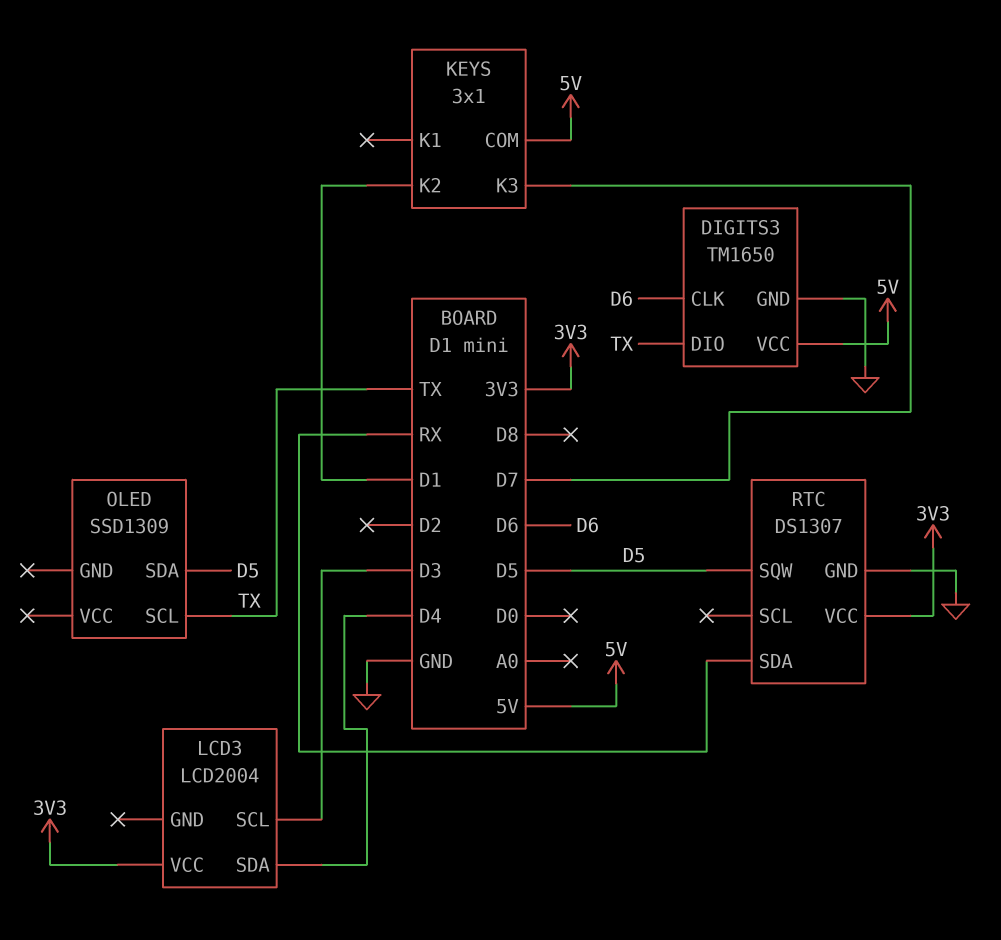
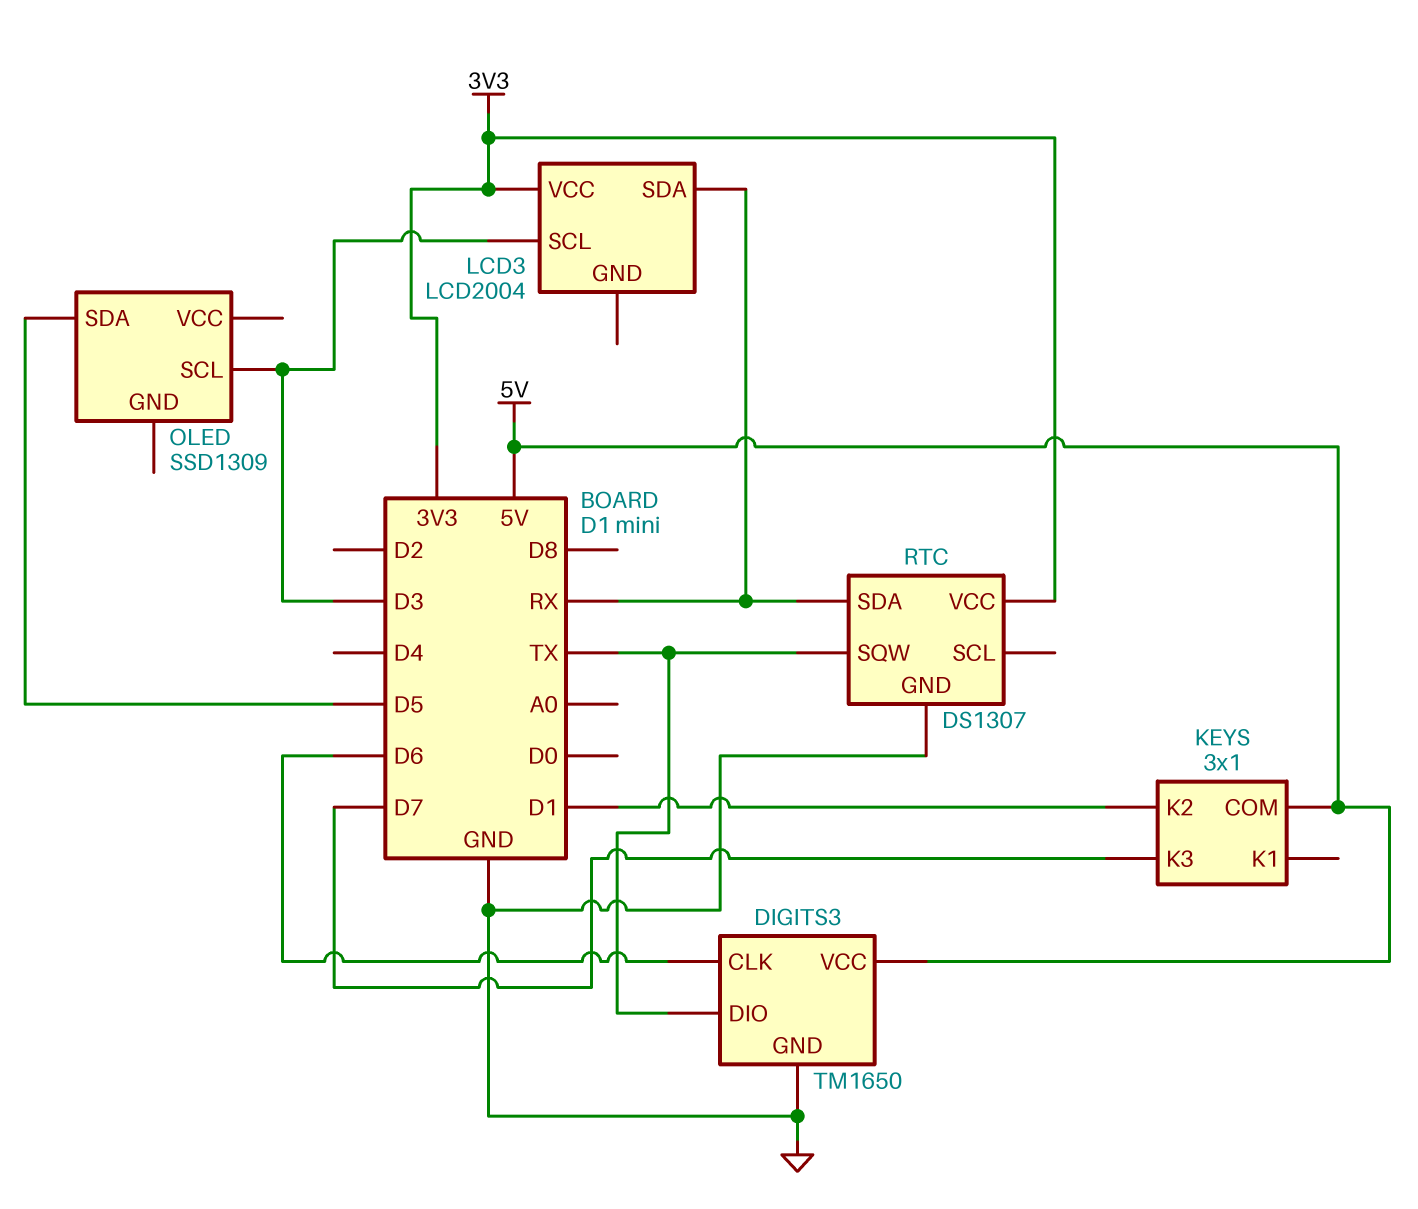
LCD3 pin SDA: D4 -> RX
OLED pin SCL: TX -> D3
RTC pin SQW: D5 -> TX

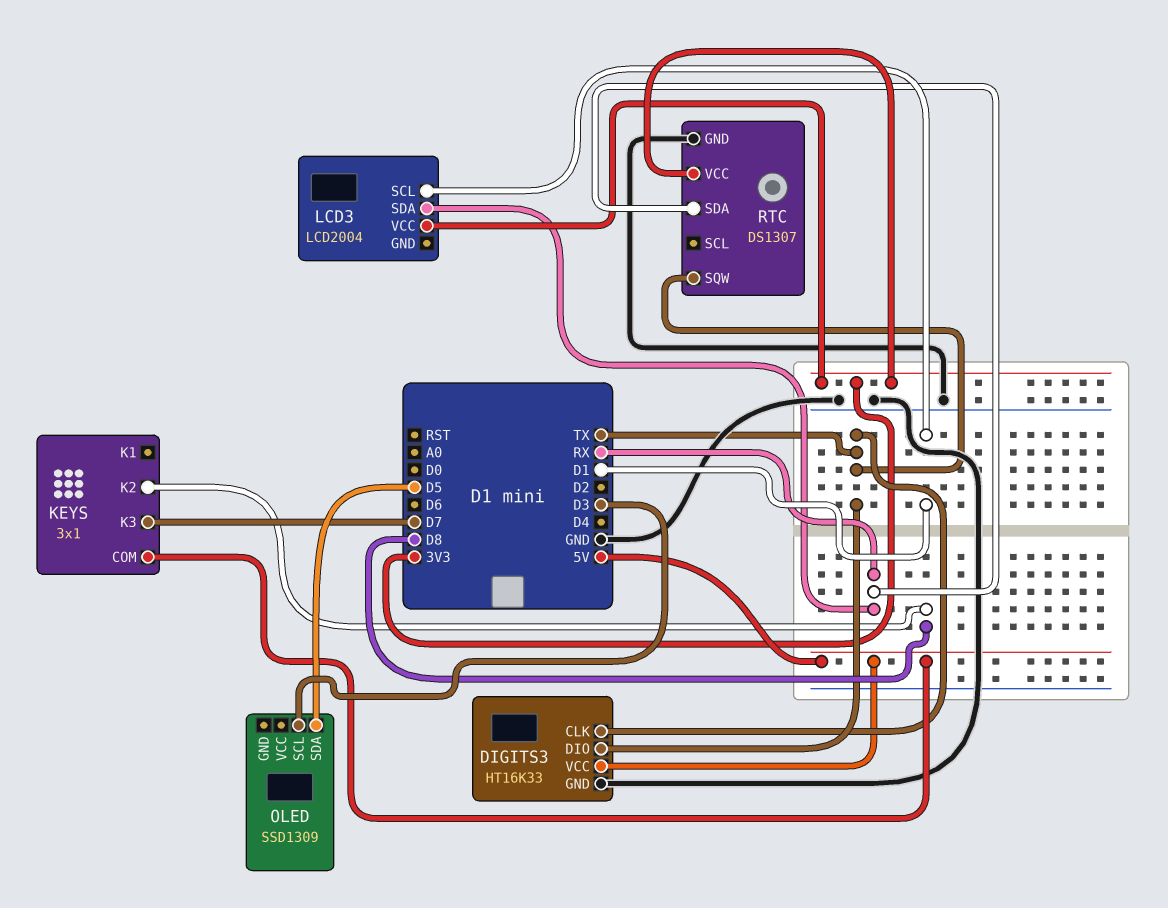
DIGITS3: TM1650 -> HT16K33
DIGITS3 pin CLK: D6 -> TX
KEYS pin K2: D1 -> D8
LCD3 pin SCL: D3 -> D1

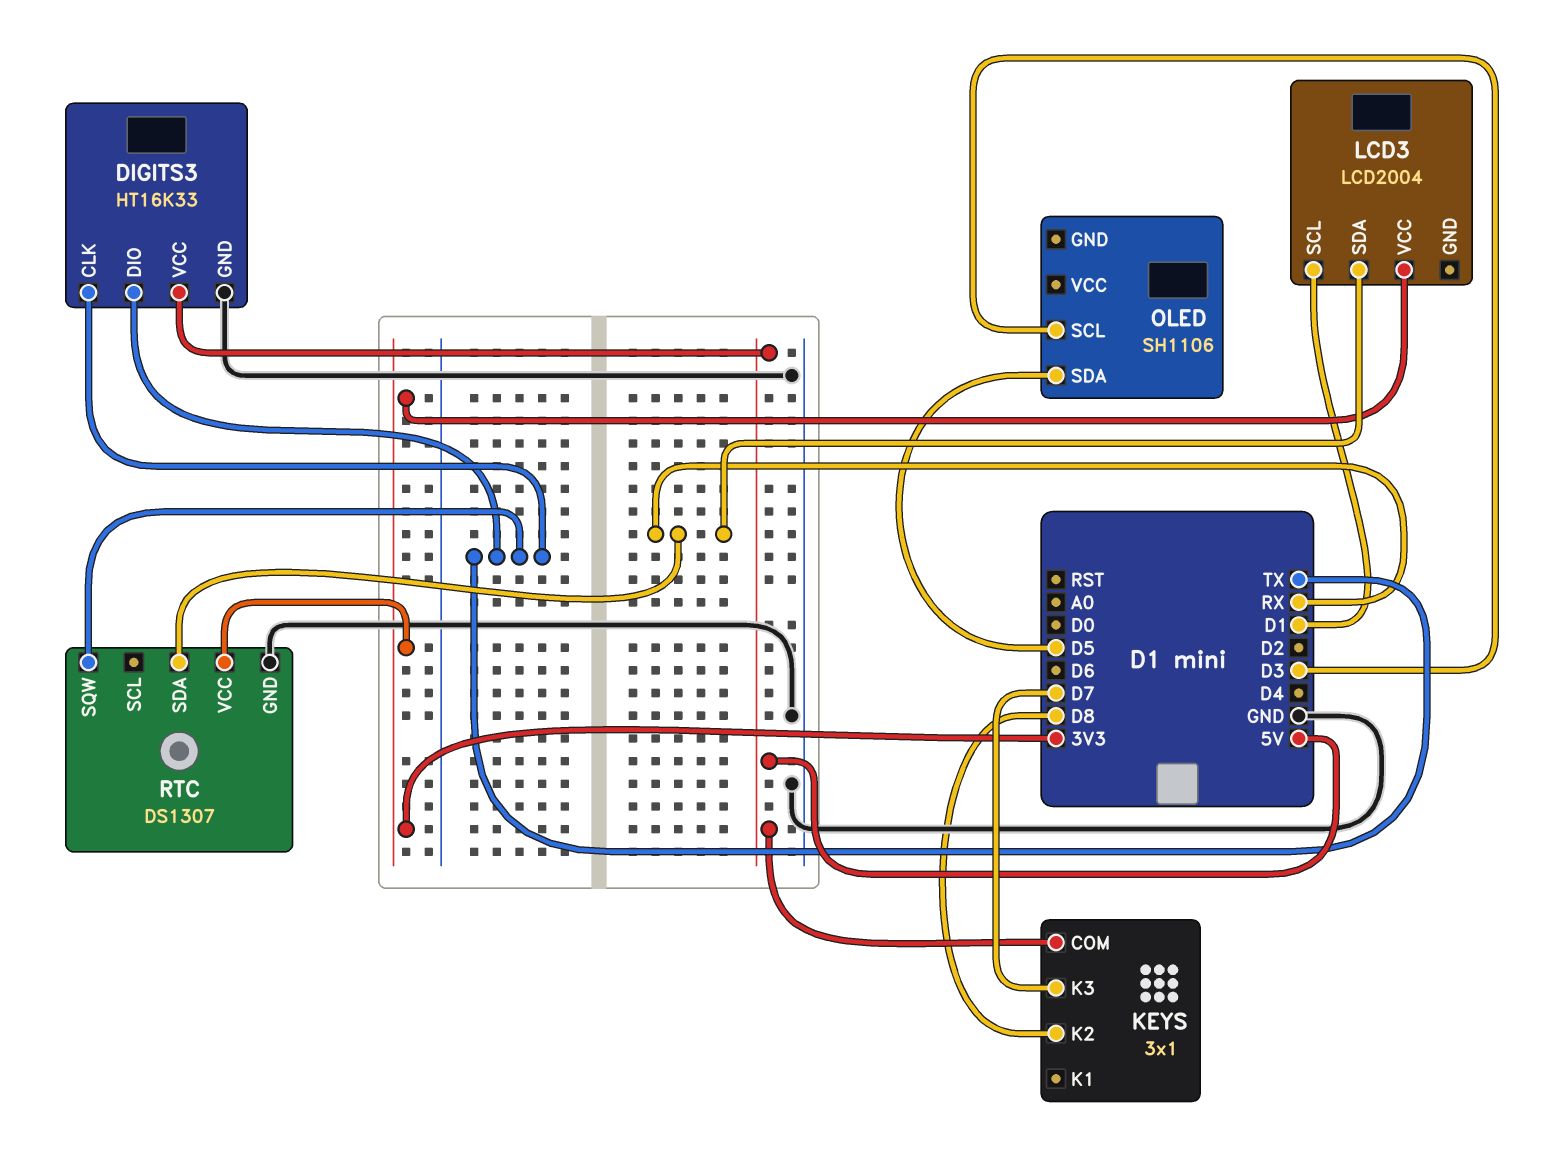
OLED: SSD1309 -> SH1106

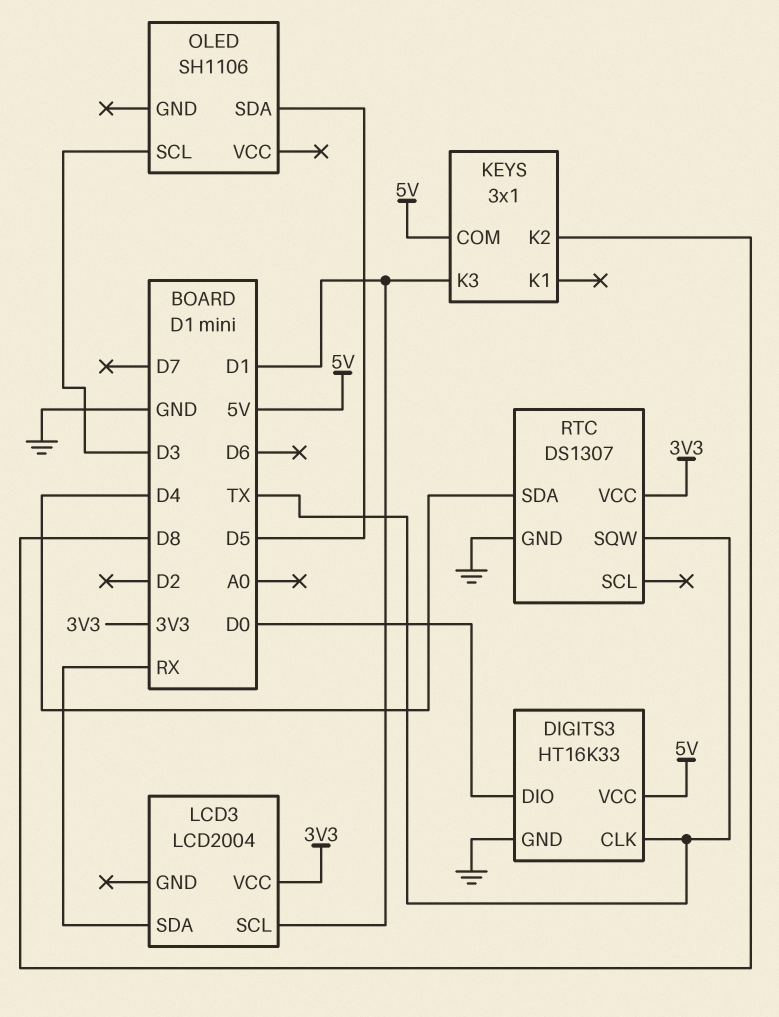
DIGITS3 pin DIO: TX -> D0
KEYS pin K3: D7 -> D1
RTC pin SDA: RX -> D4

